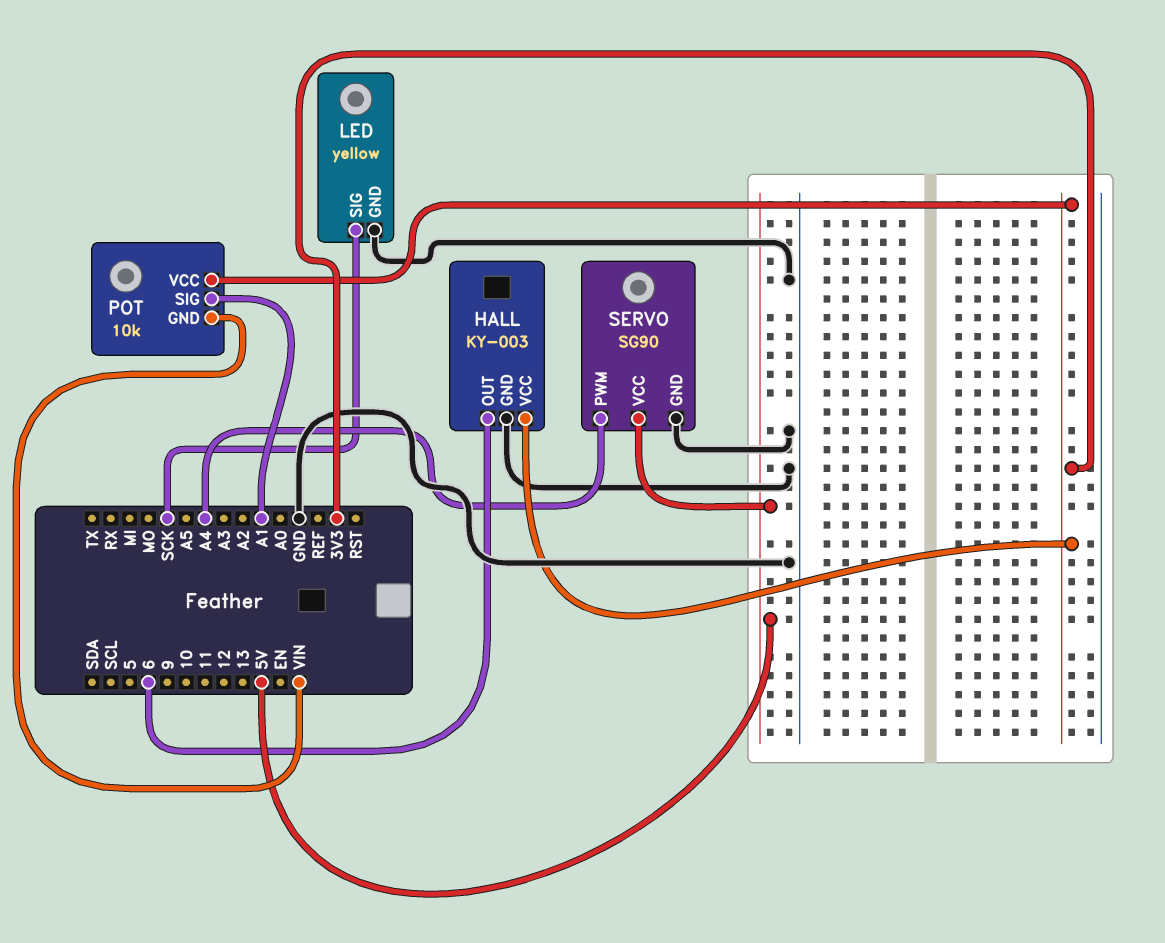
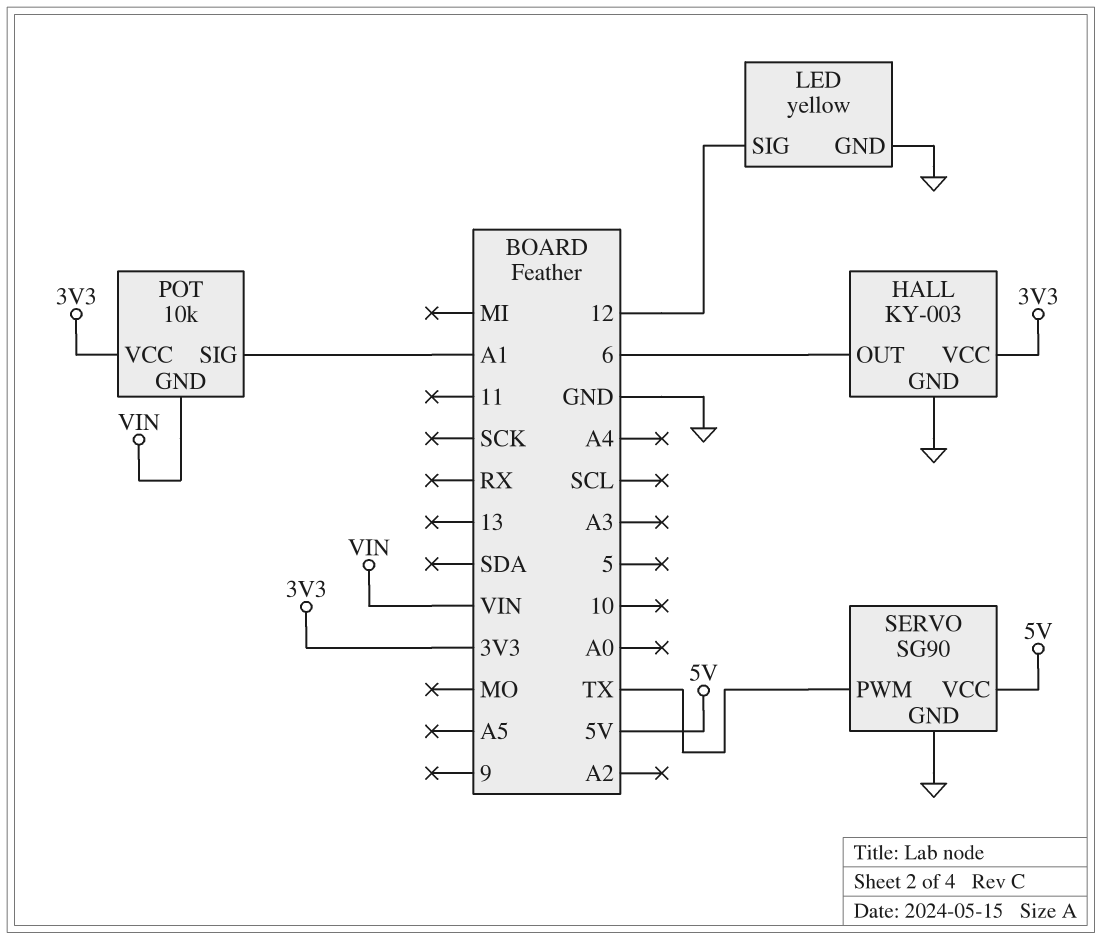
LED pin SIG: SCK -> 12
SERVO pin PWM: A4 -> TX

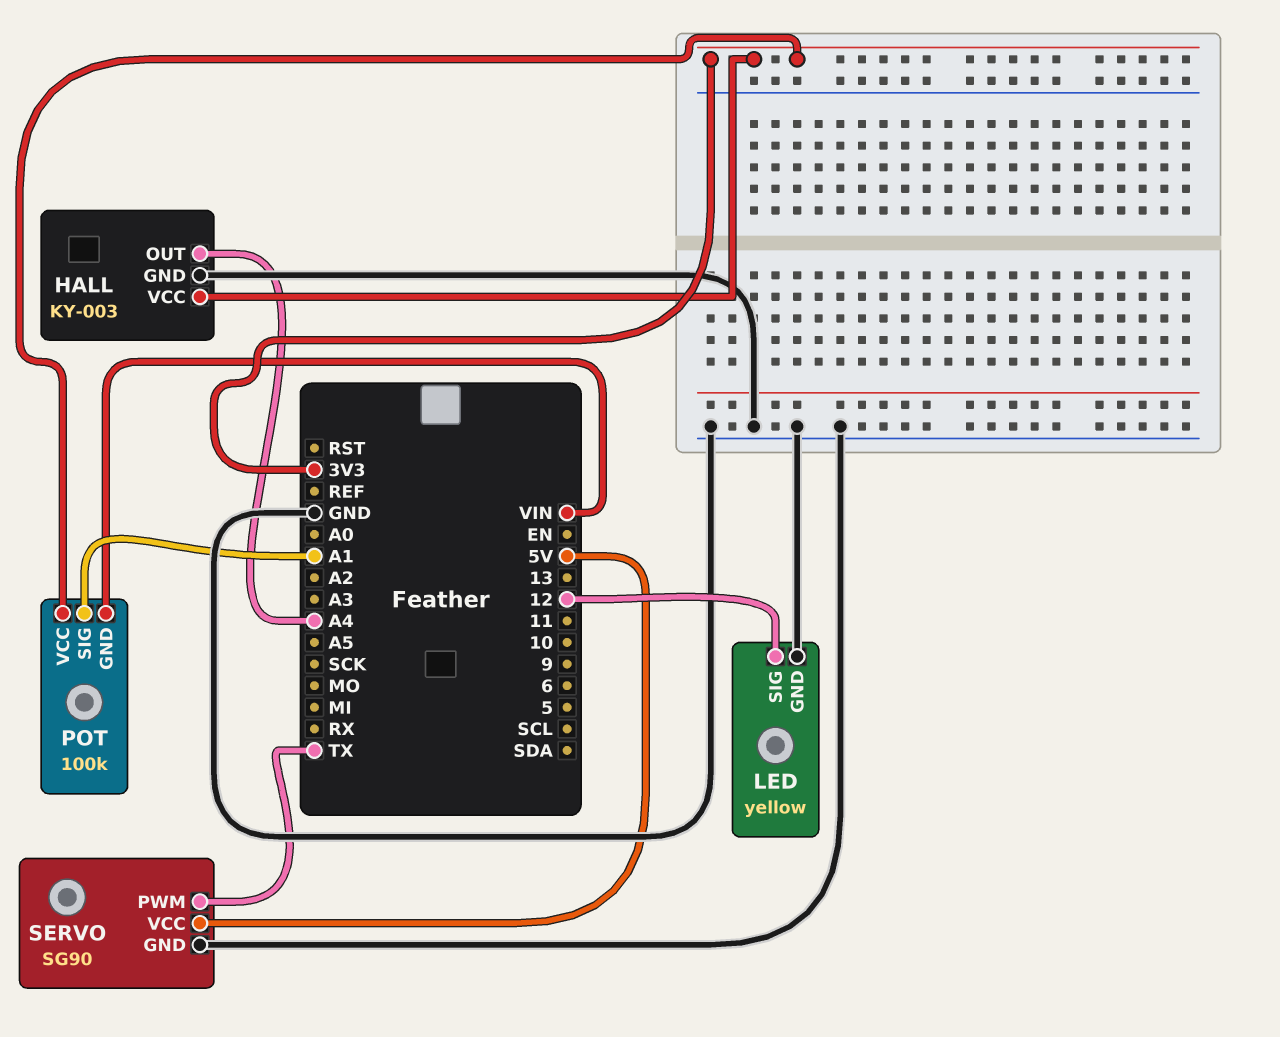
HALL pin OUT: 6 -> A4
POT: 10k -> 100k

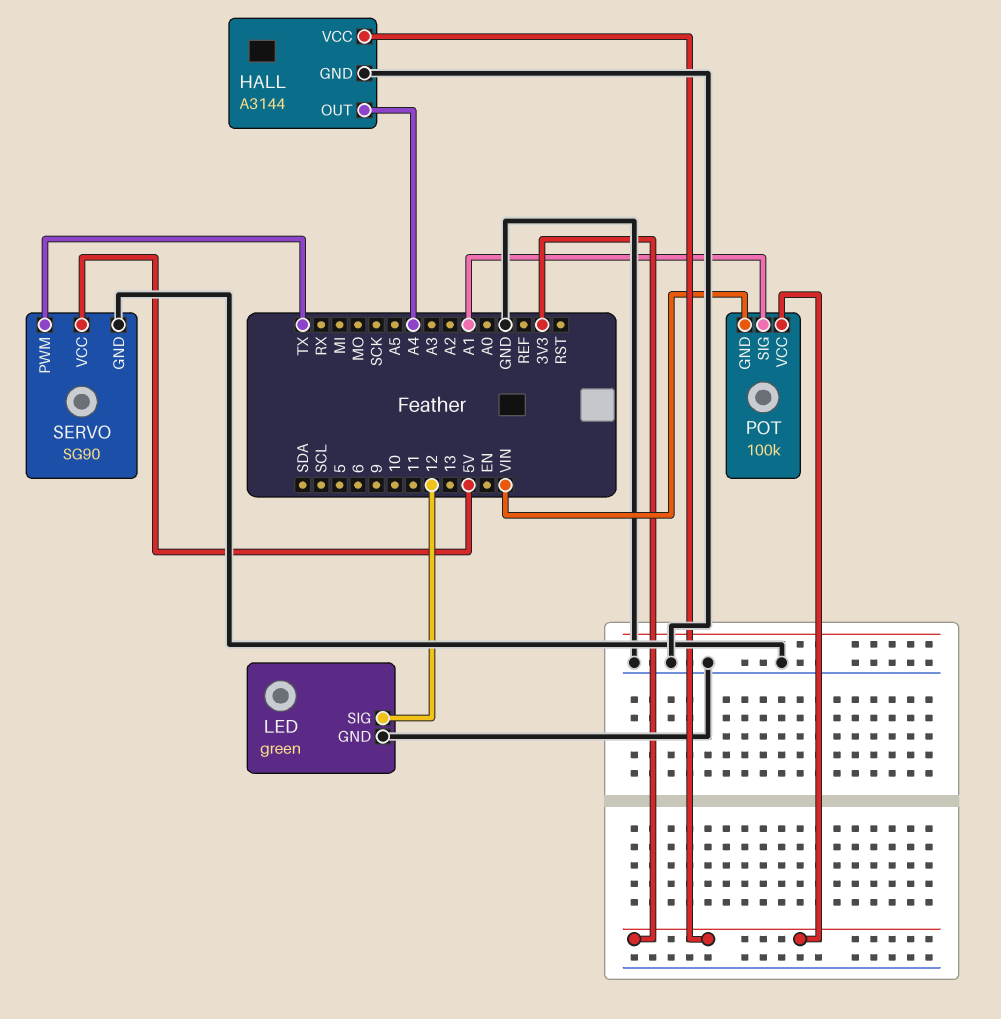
HALL: KY-003 -> A3144
LED: yellow -> green

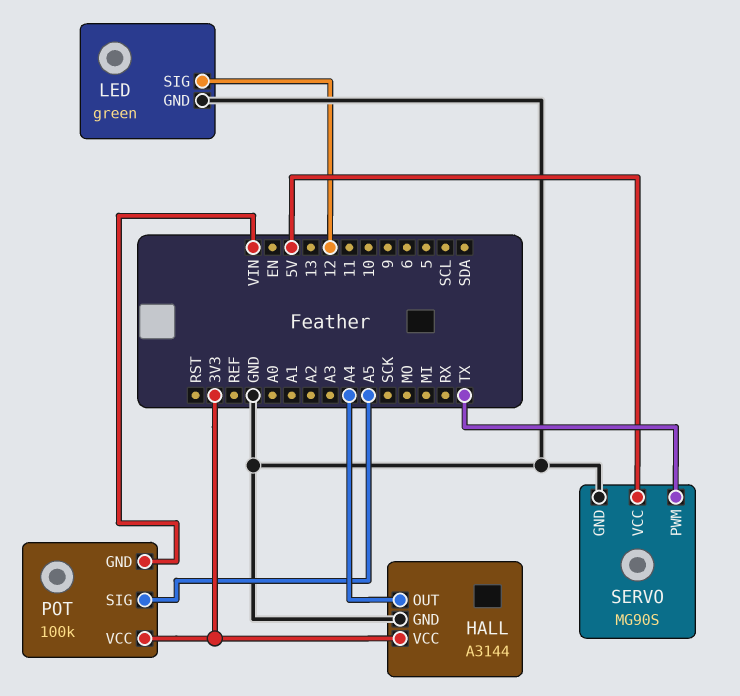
POT pin SIG: A1 -> A5
SERVO: SG90 -> MG90S

